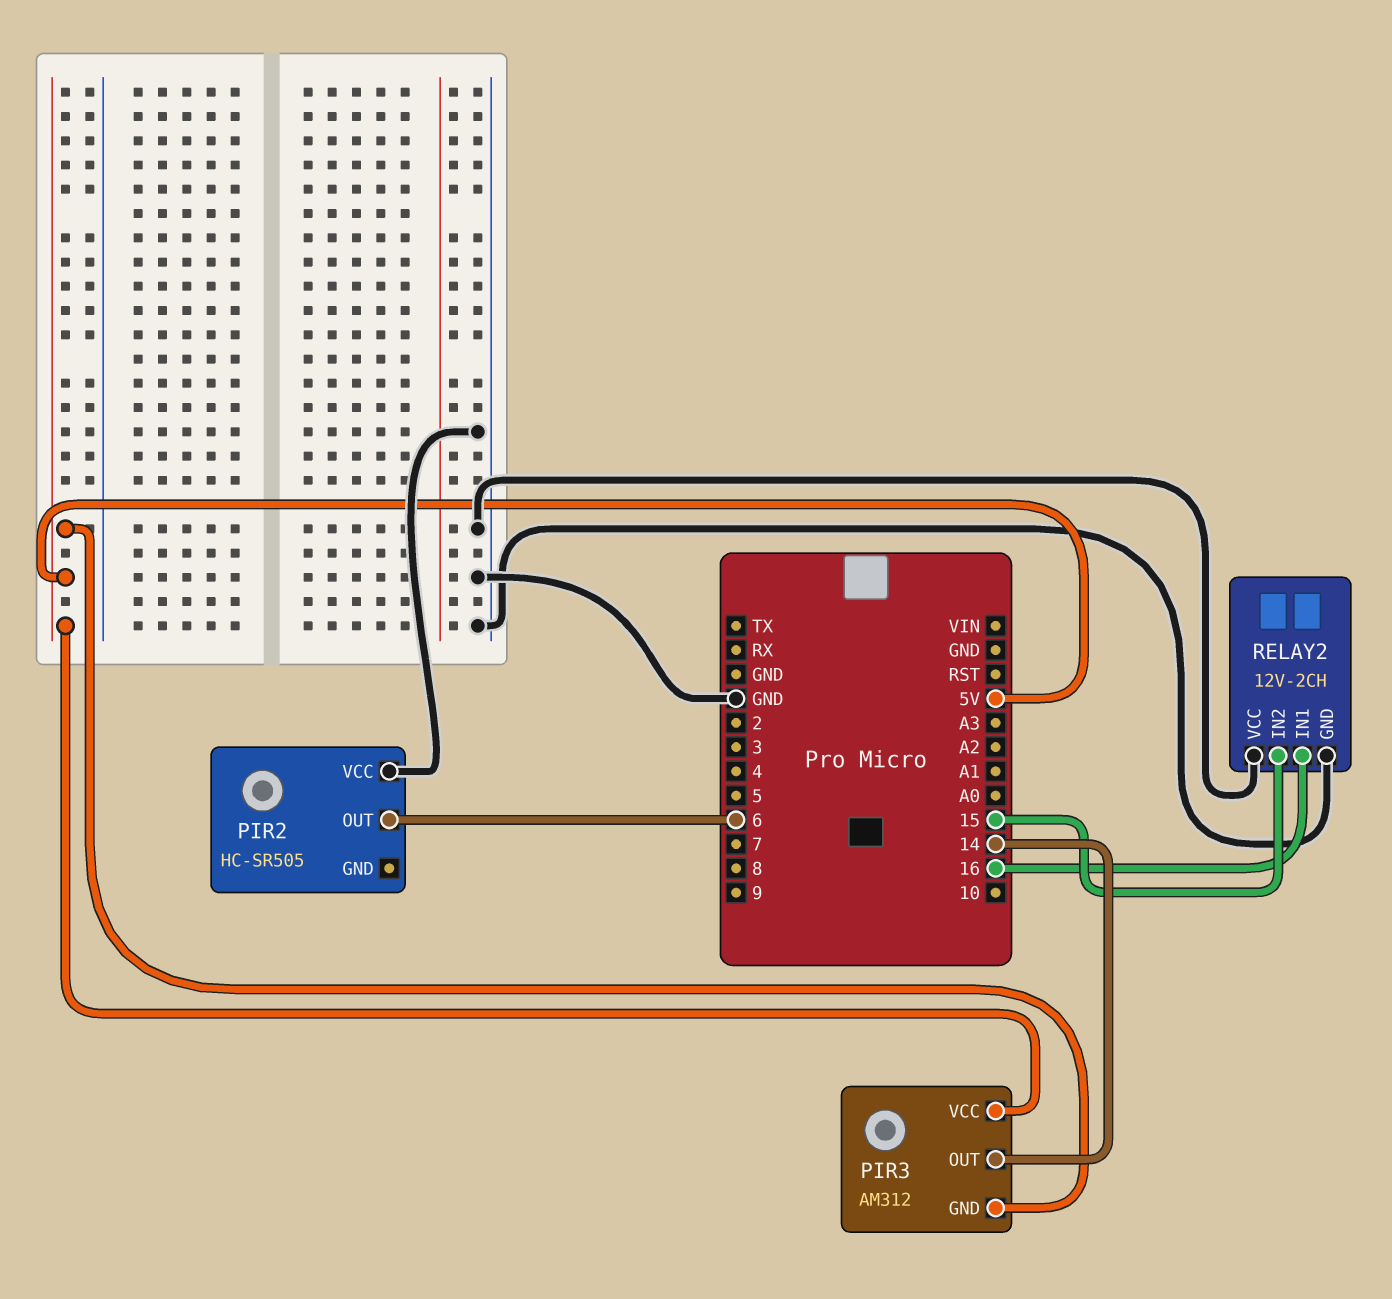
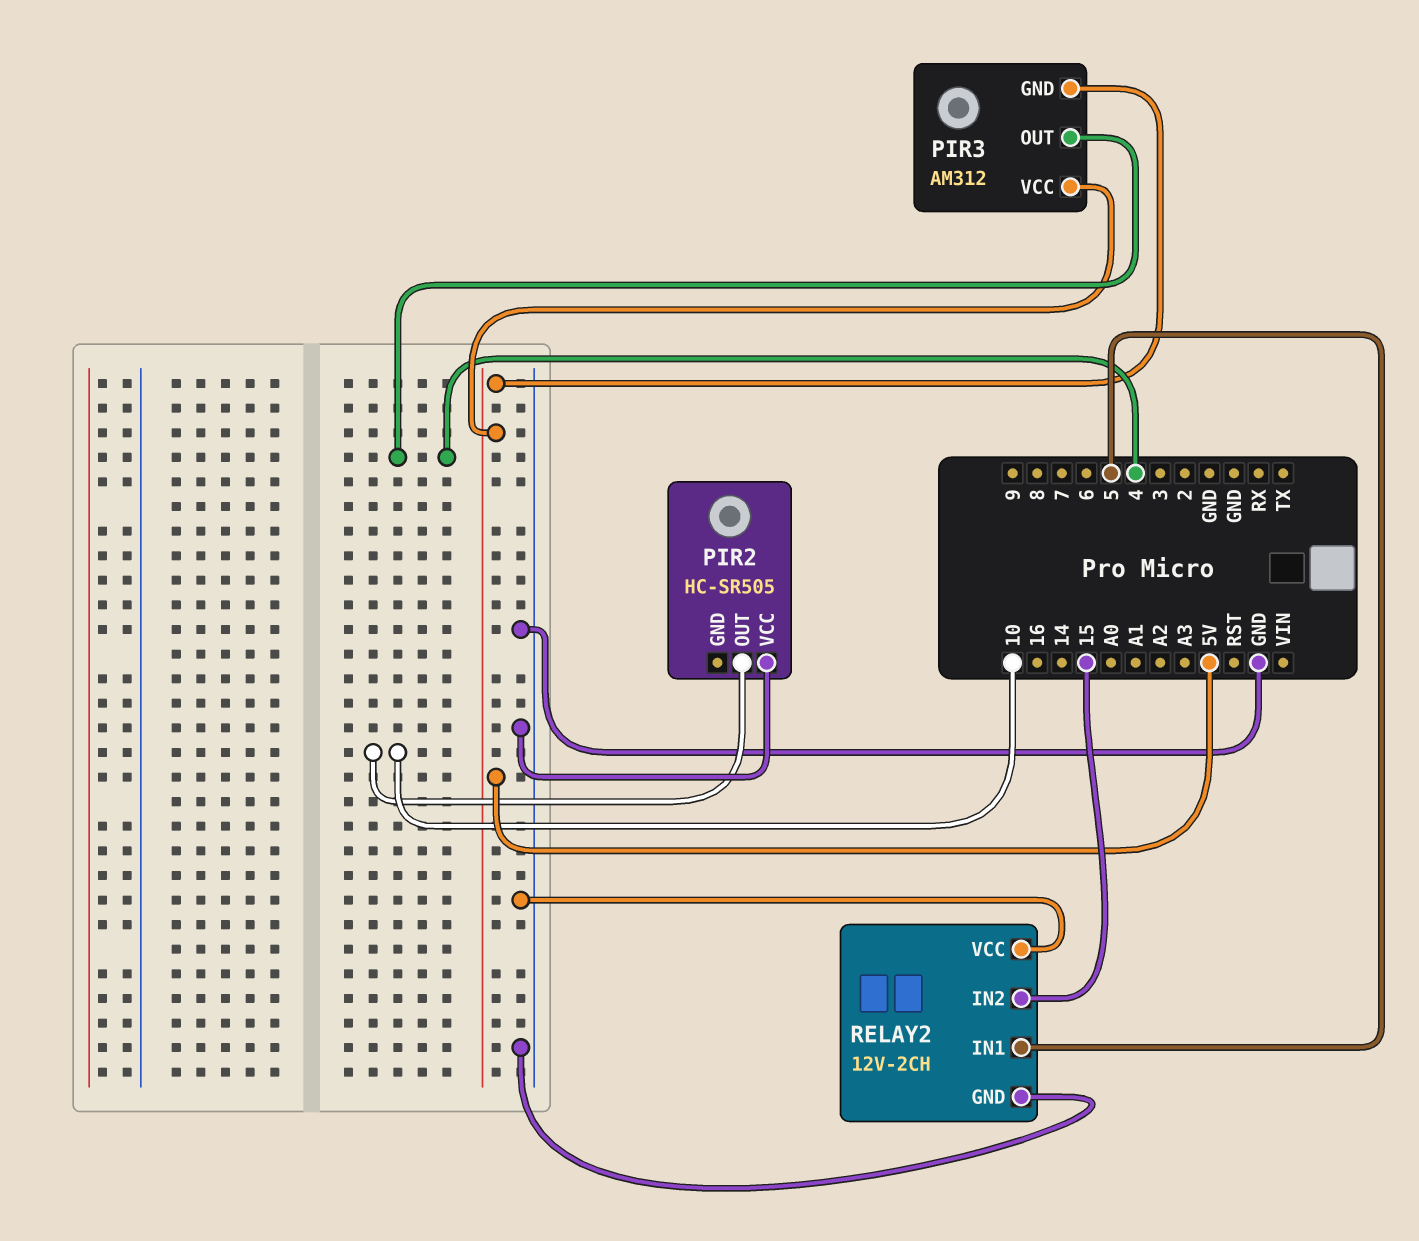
PIR2 pin OUT: 6 -> 10
PIR3 pin OUT: 14 -> 4
RELAY2 pin IN1: 16 -> 5

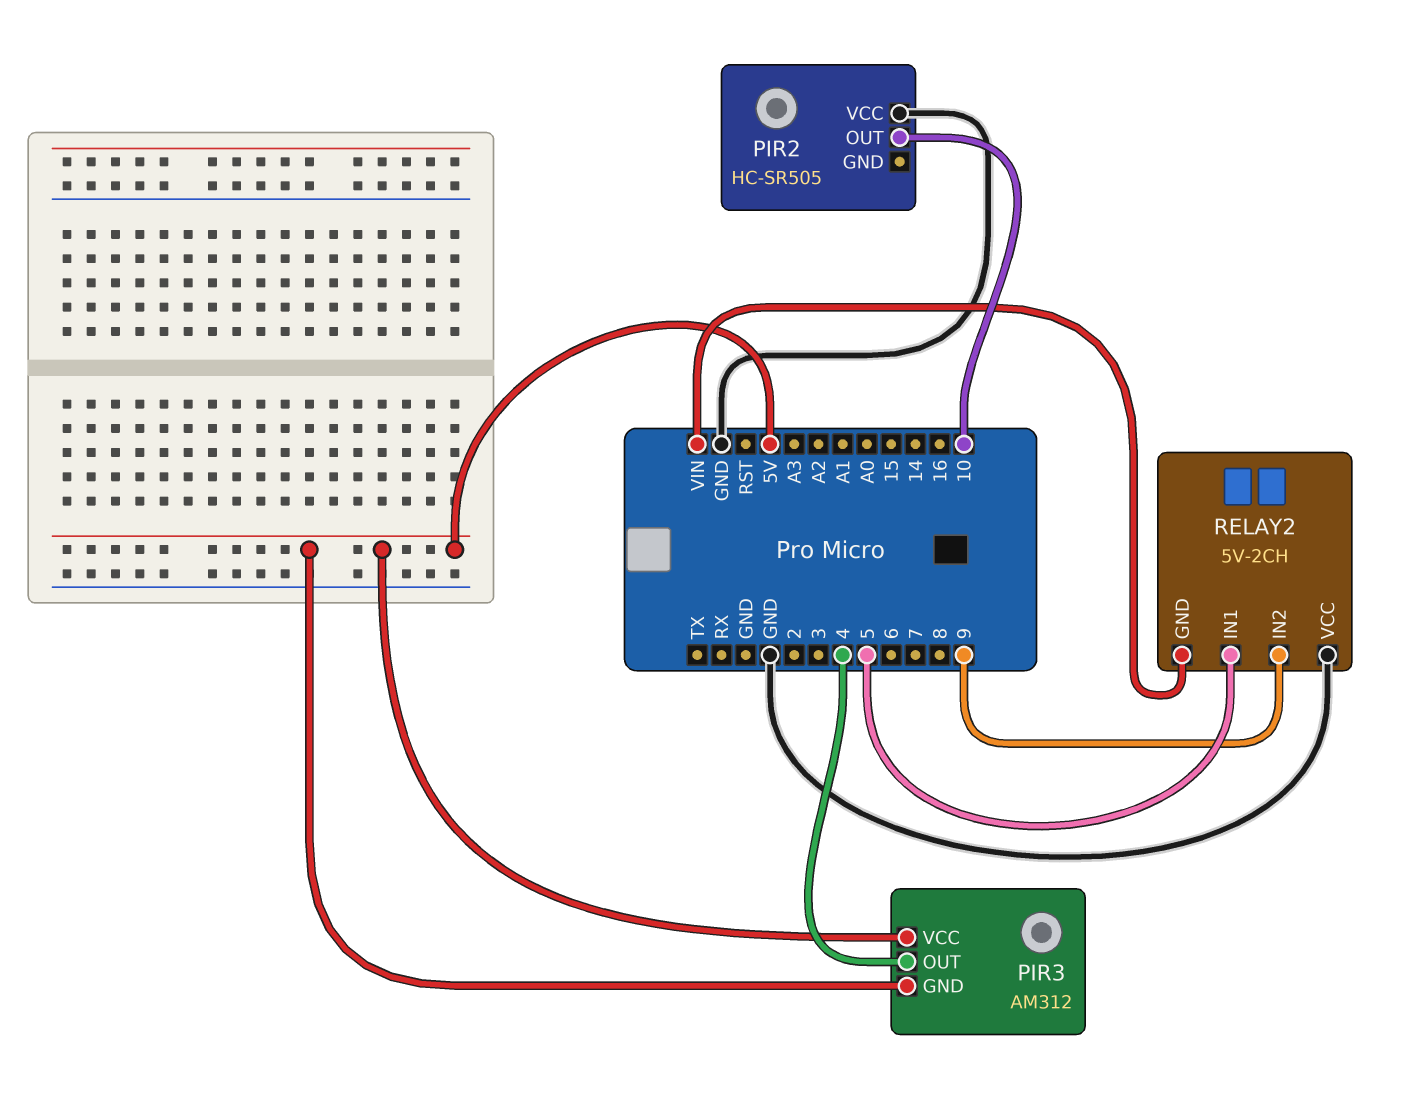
RELAY2: 12V-2CH -> 5V-2CH
RELAY2 pin GND: GND -> VIN
RELAY2 pin IN2: 15 -> 9

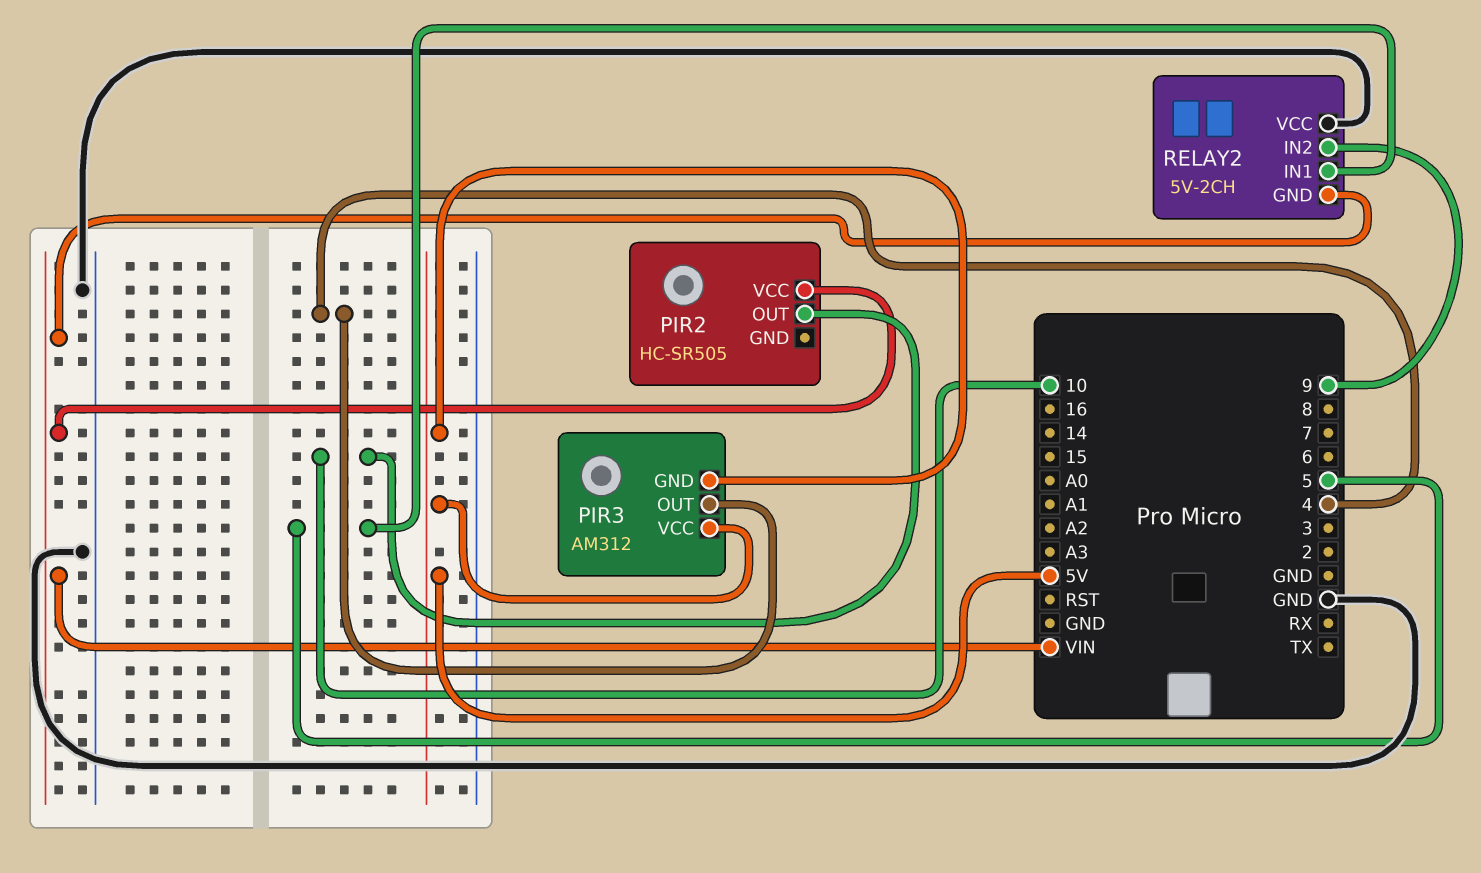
PIR2 pin VCC: GND -> VIN

